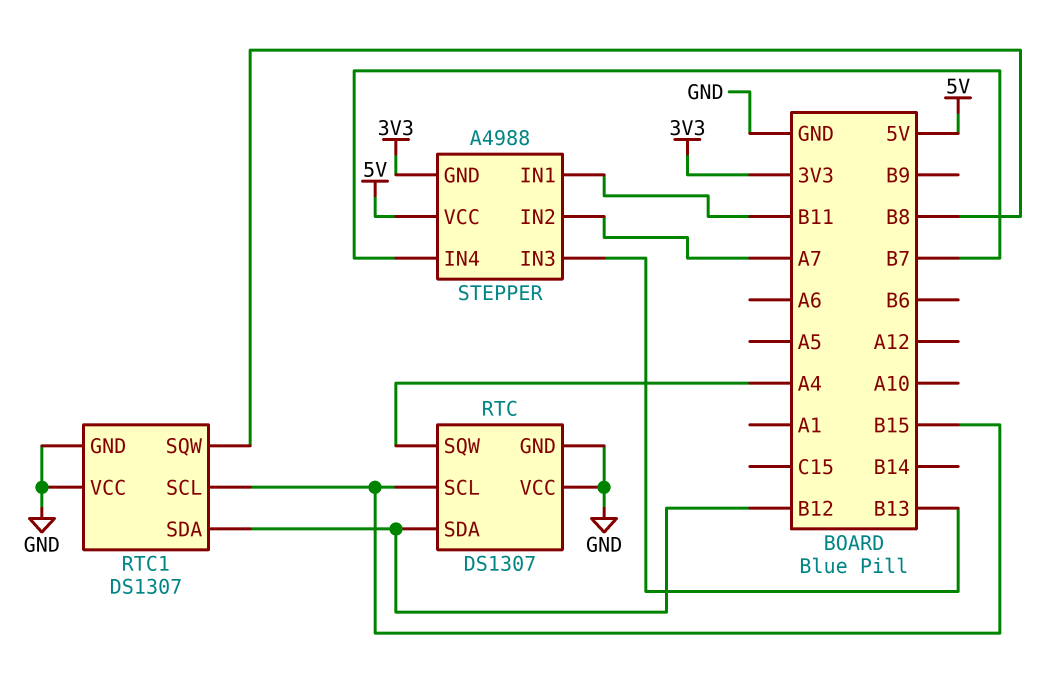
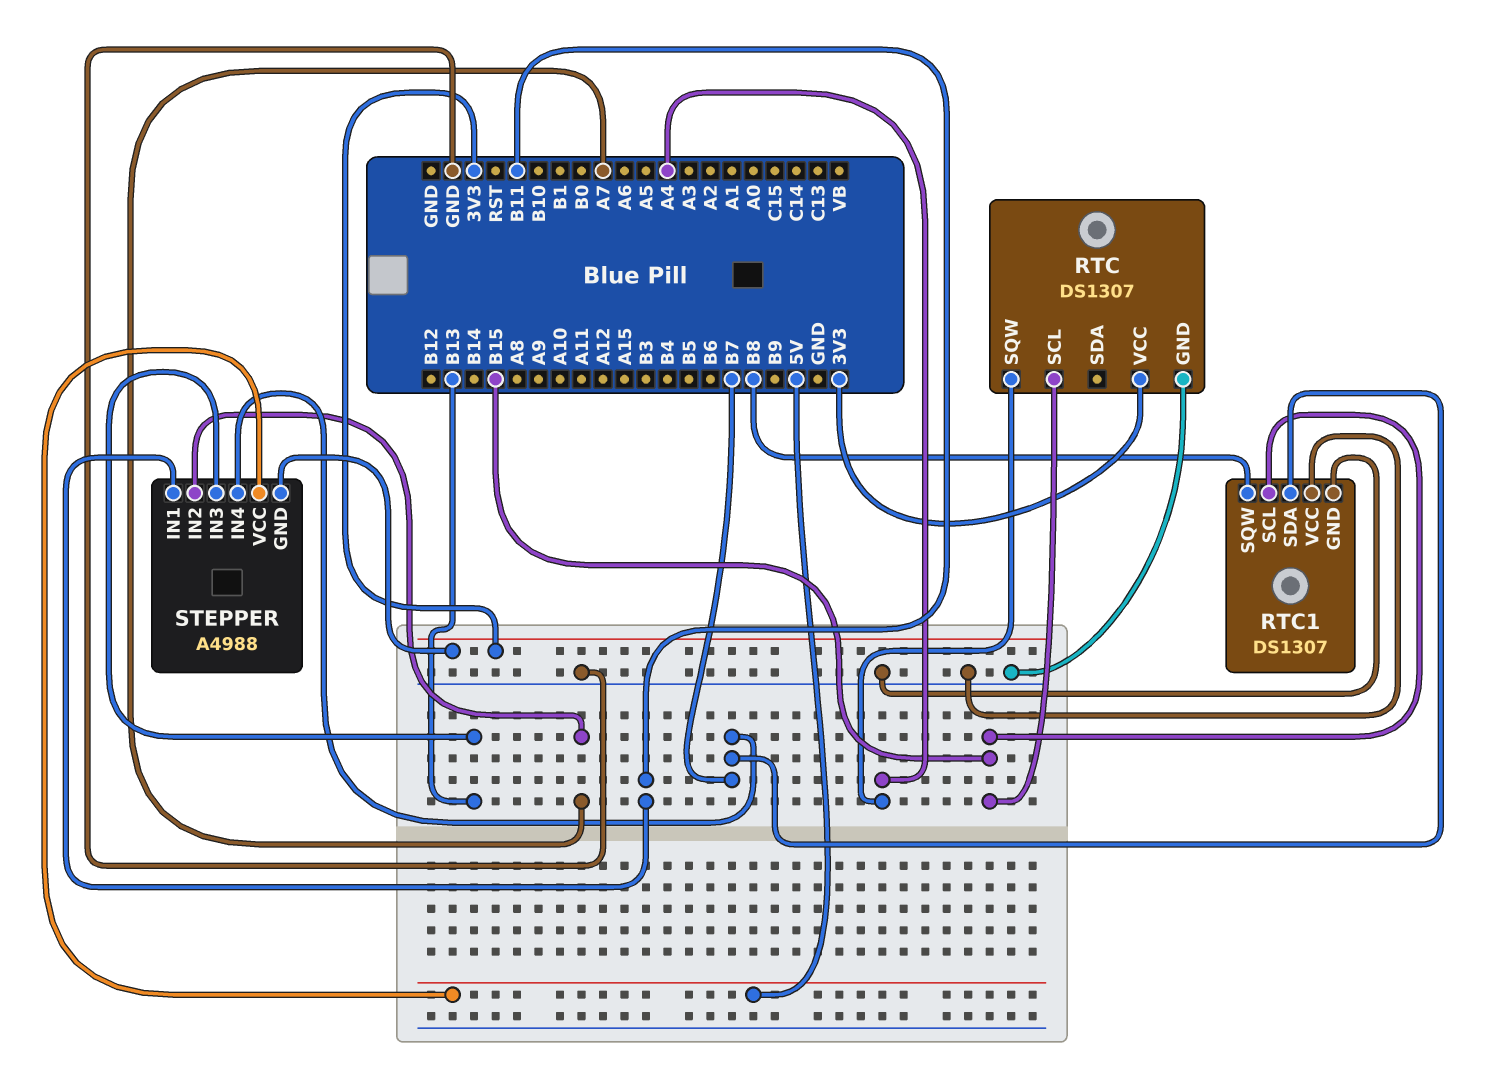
RTC pin SDA: B12 -> none
RTC pin VCC: GND -> 3V3
RTC1 pin SDA: B12 -> B7

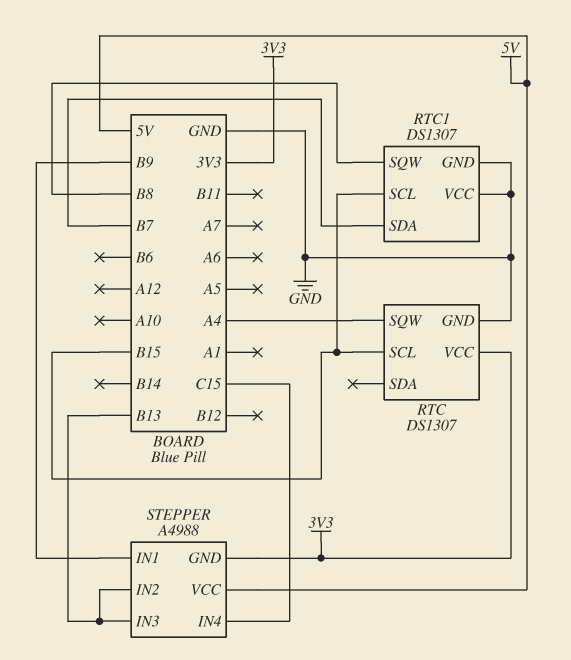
STEPPER pin IN1: B11 -> B9
STEPPER pin IN2: A7 -> B13
STEPPER pin IN4: B7 -> C15

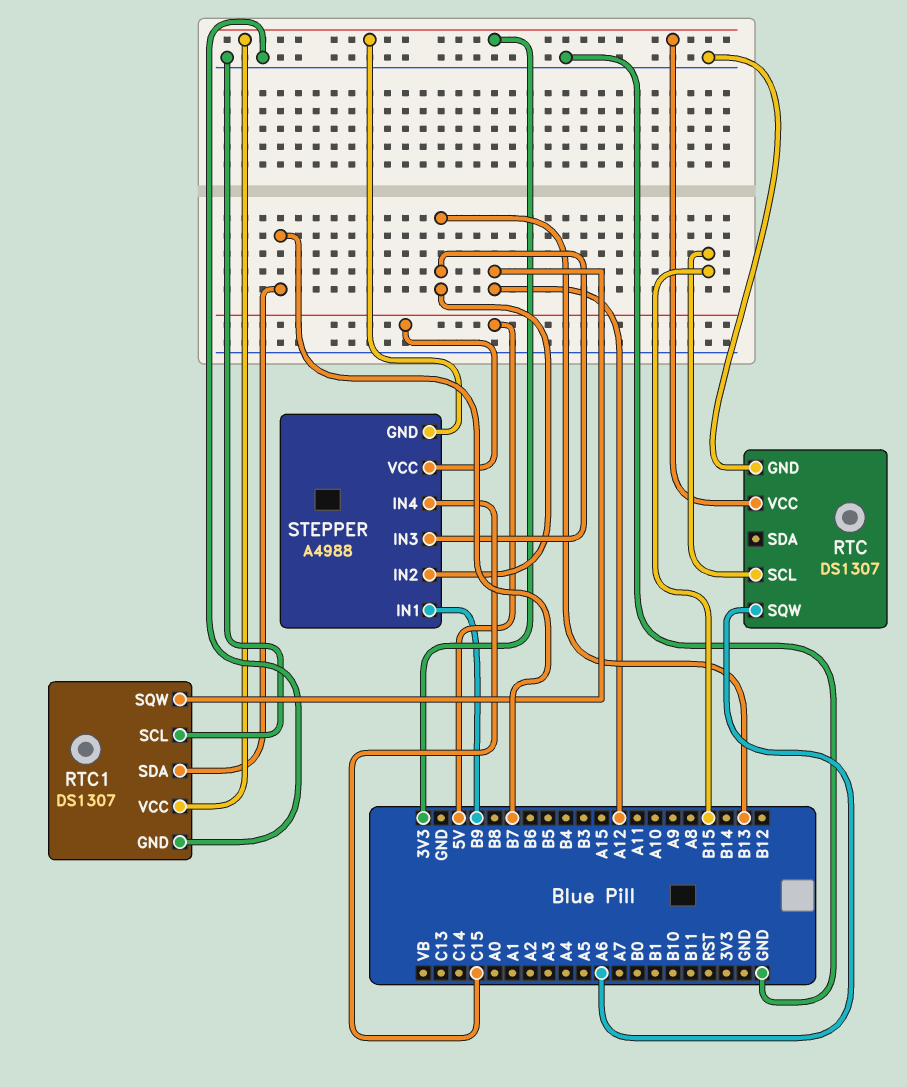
RTC pin SQW: A4 -> A6
RTC1 pin SCL: B15 -> GND
RTC1 pin SQW: B8 -> A12
RTC1 pin VCC: GND -> 3V3

